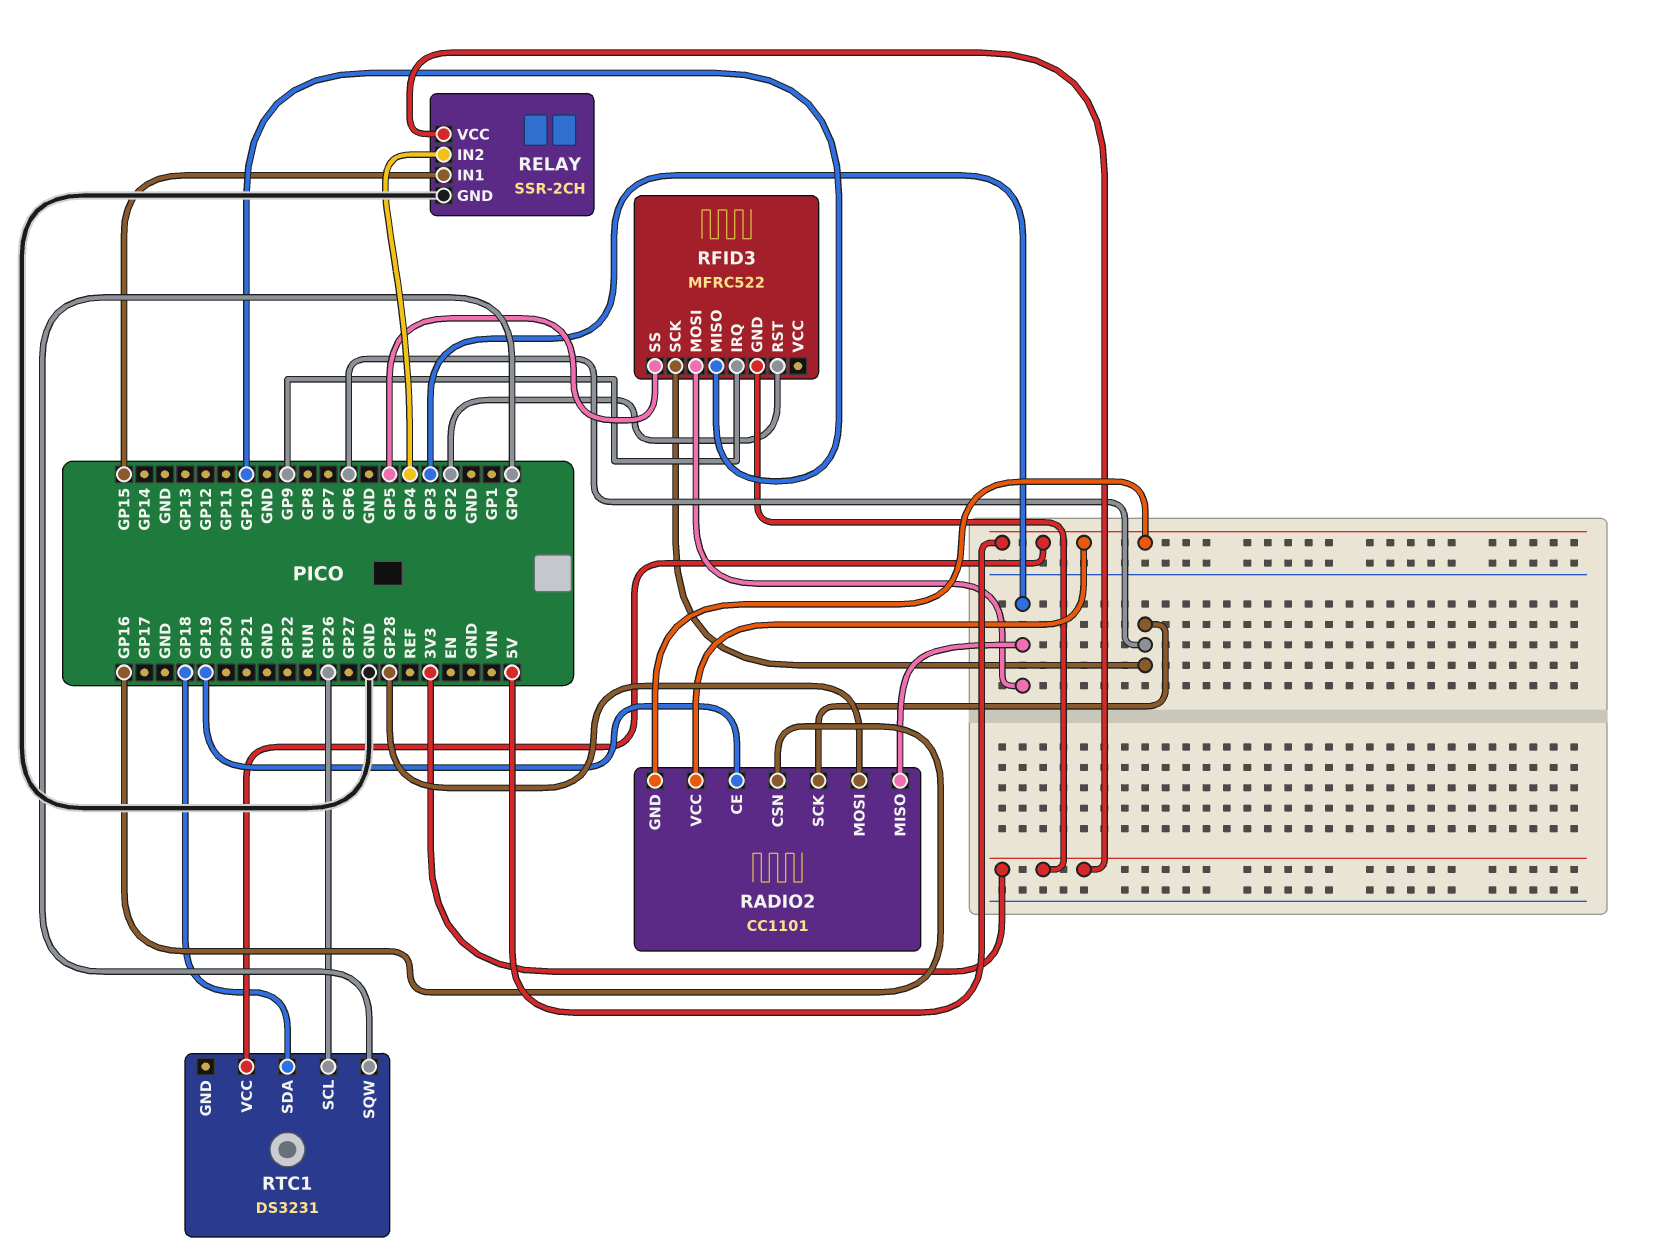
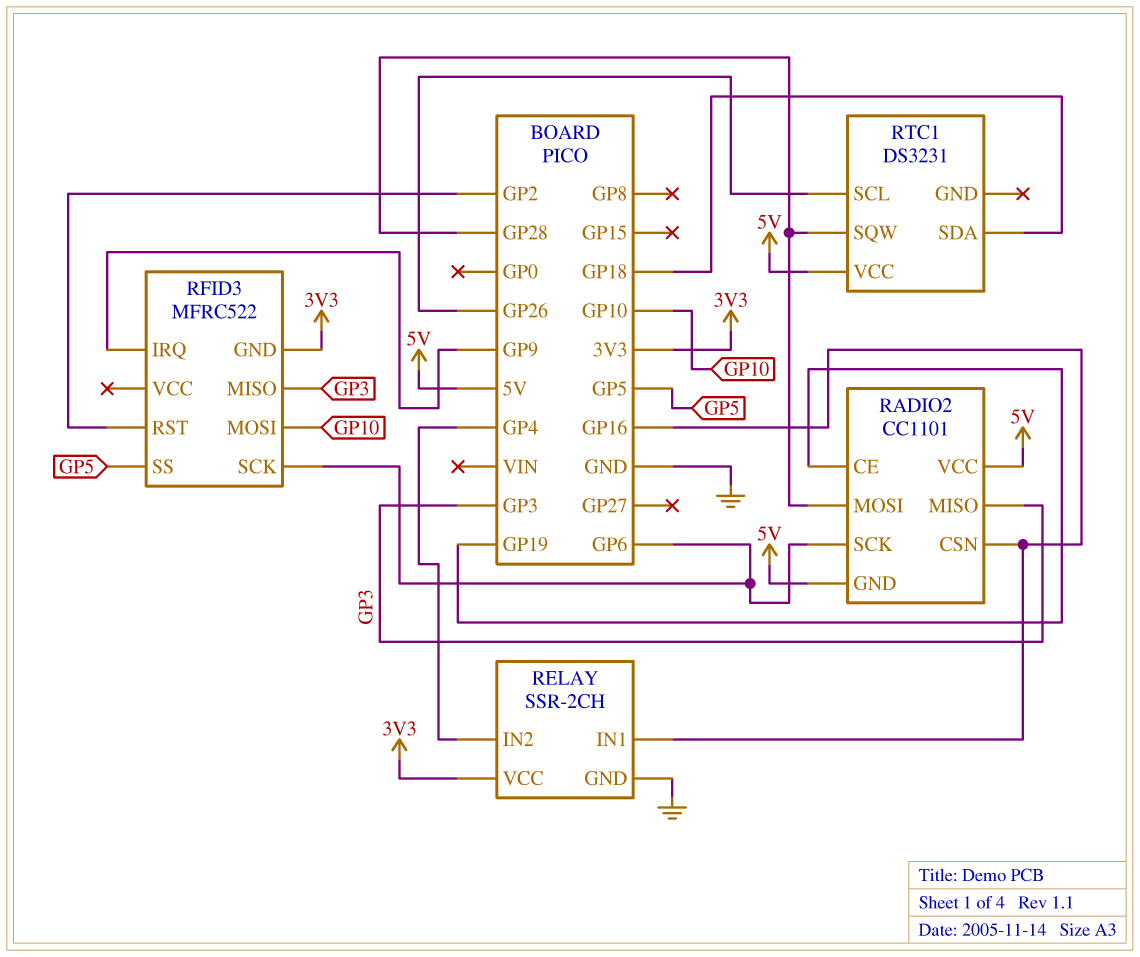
RELAY pin IN1: GP15 -> GP16
RFID3 pin MISO: GP10 -> GP3
RFID3 pin MOSI: GP3 -> GP10
RTC1 pin SQW: GP0 -> GP28

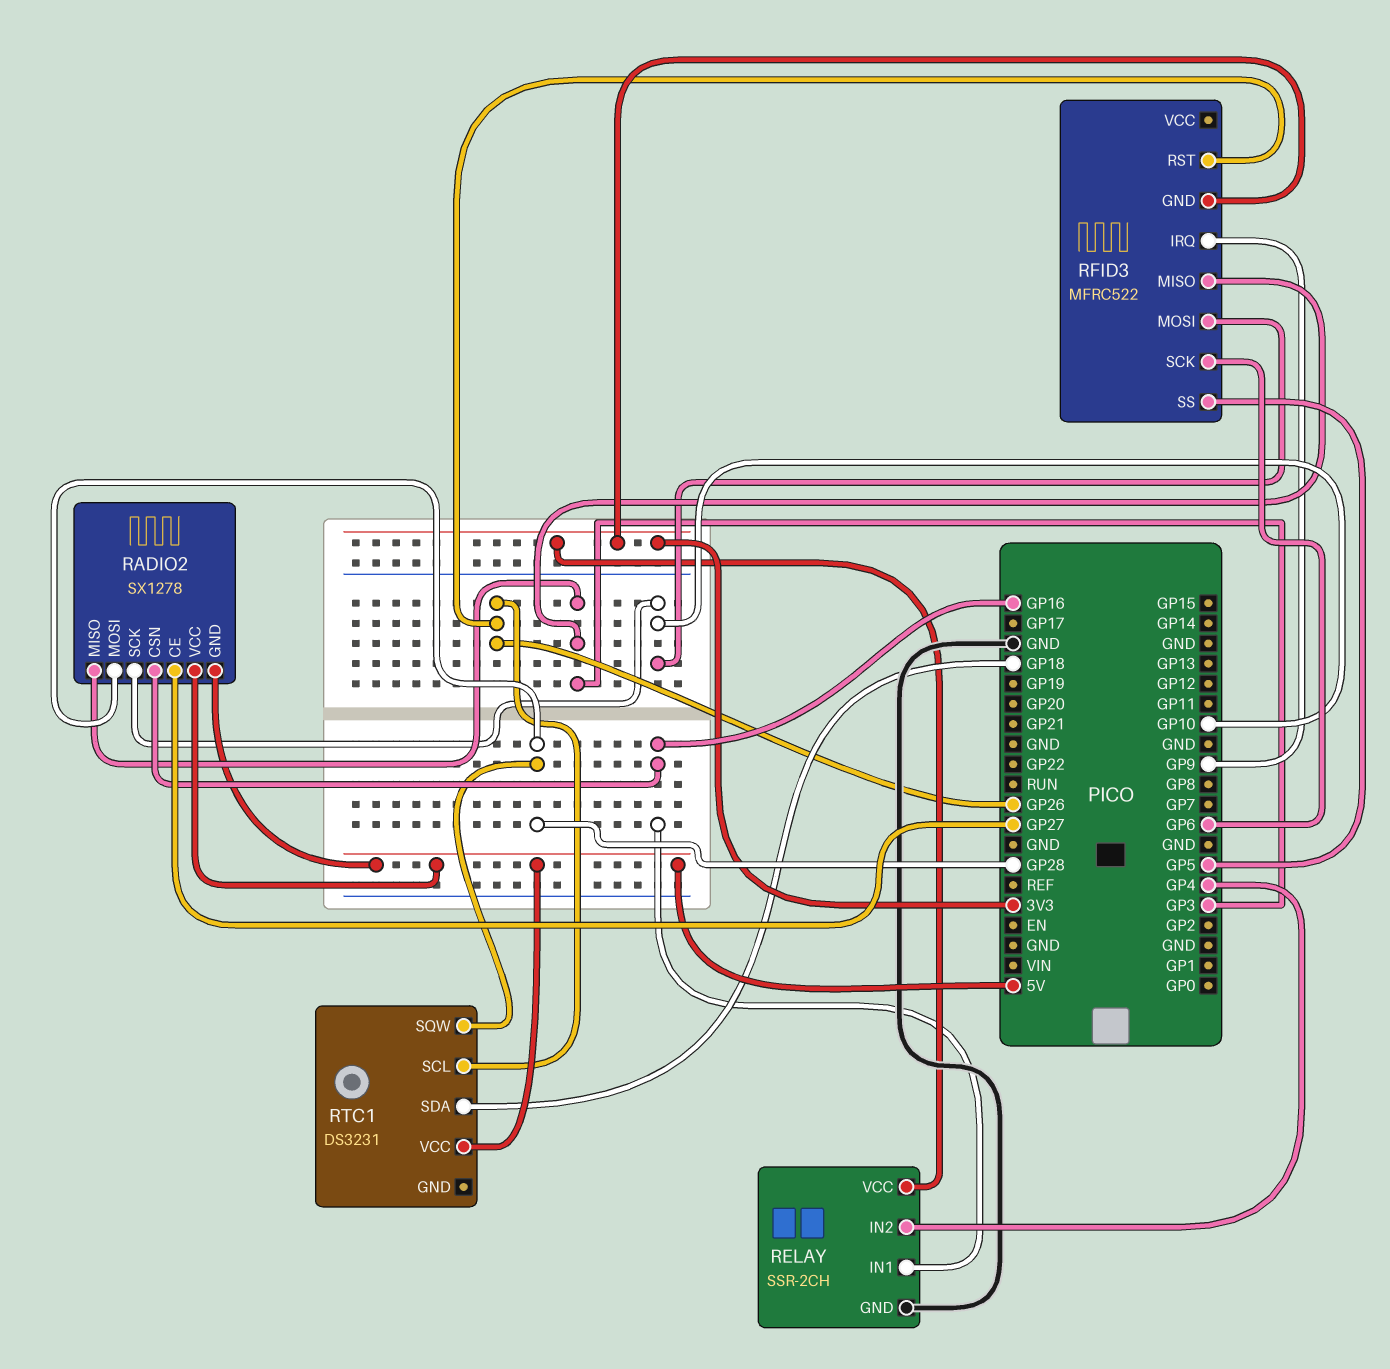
RADIO2: CC1101 -> SX1278
RADIO2 pin CE: GP19 -> GP27
RADIO2 pin SCK: GP6 -> GP10
RFID3 pin RST: GP2 -> GP26

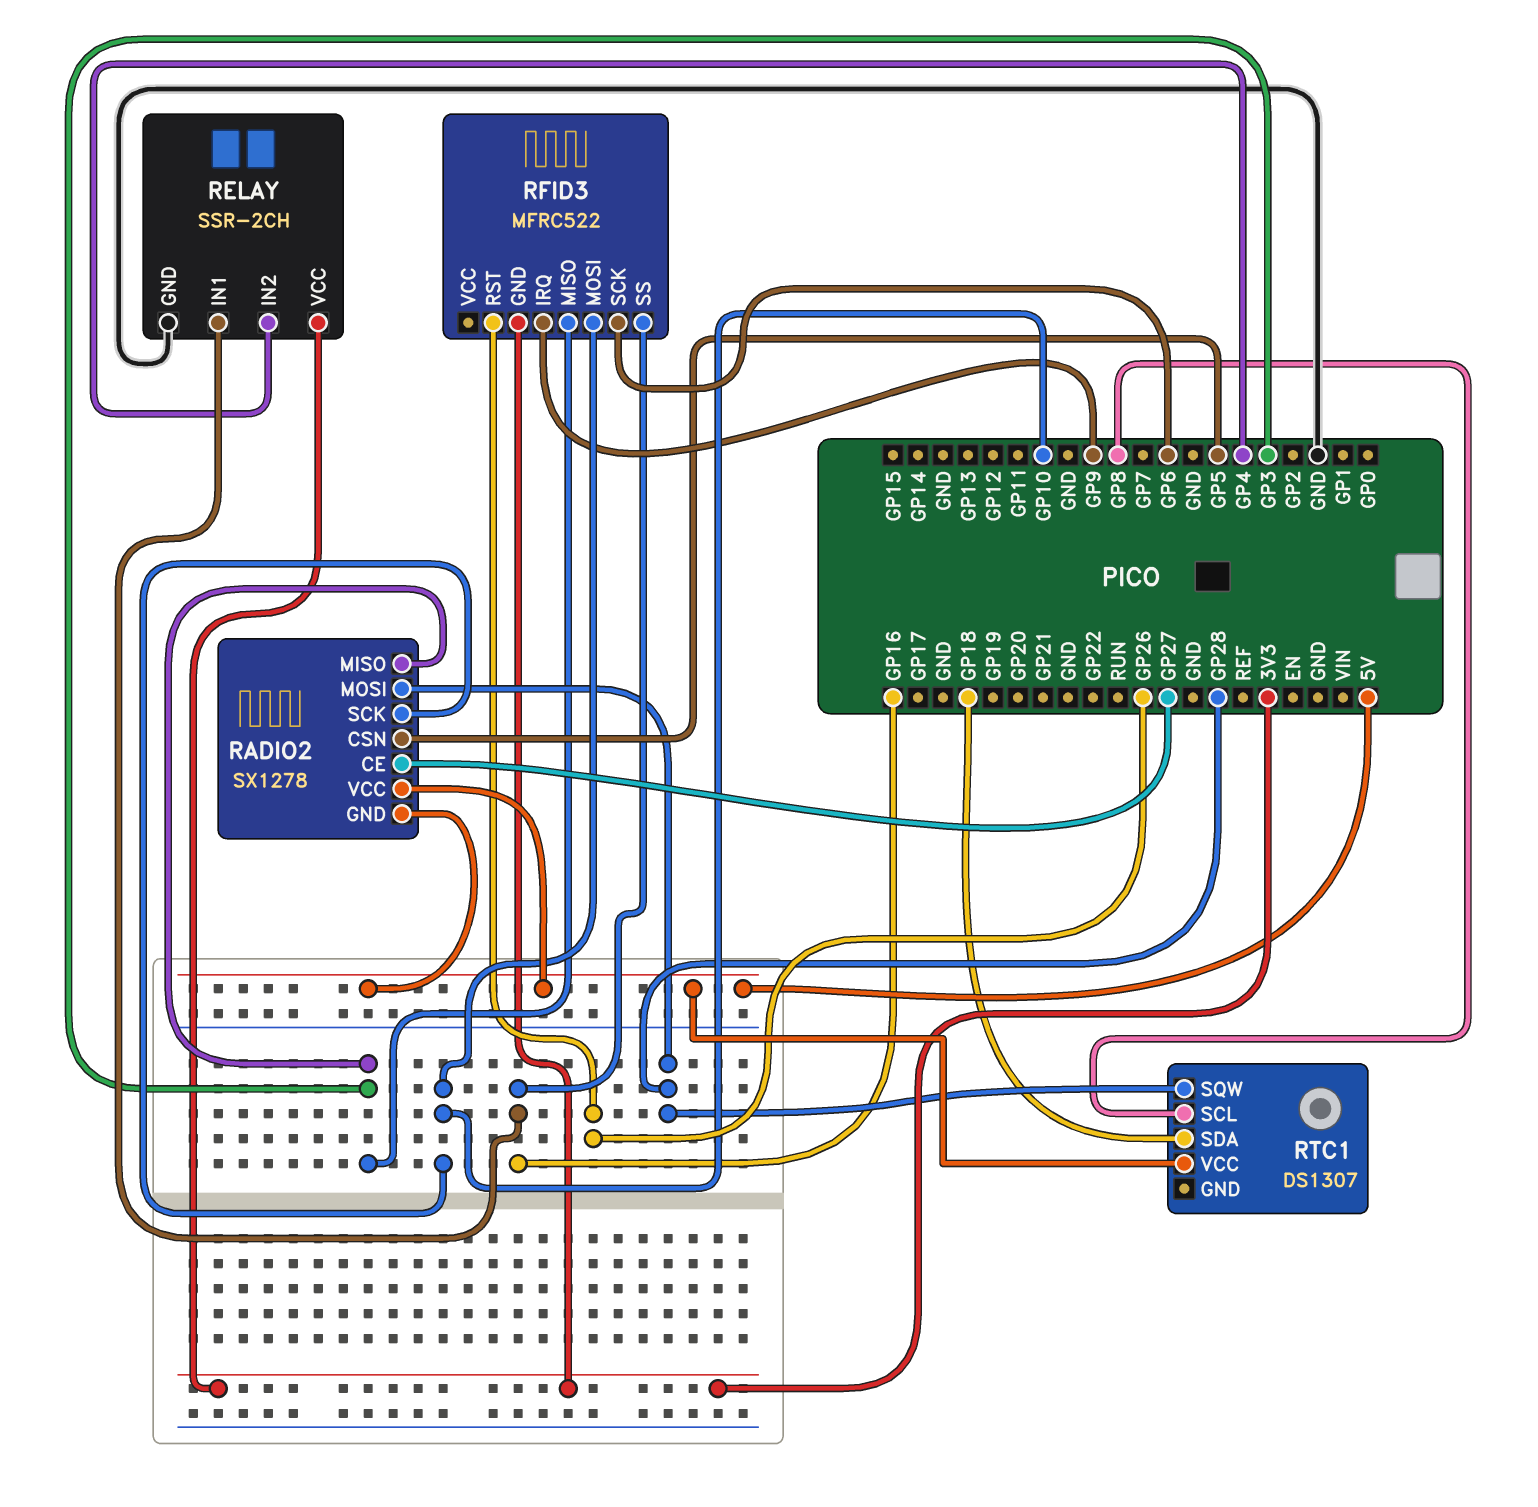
RADIO2 pin CSN: GP16 -> GP5
RFID3 pin SS: GP5 -> GP16
RTC1: DS3231 -> DS1307
RTC1 pin SCL: GP26 -> GP8

